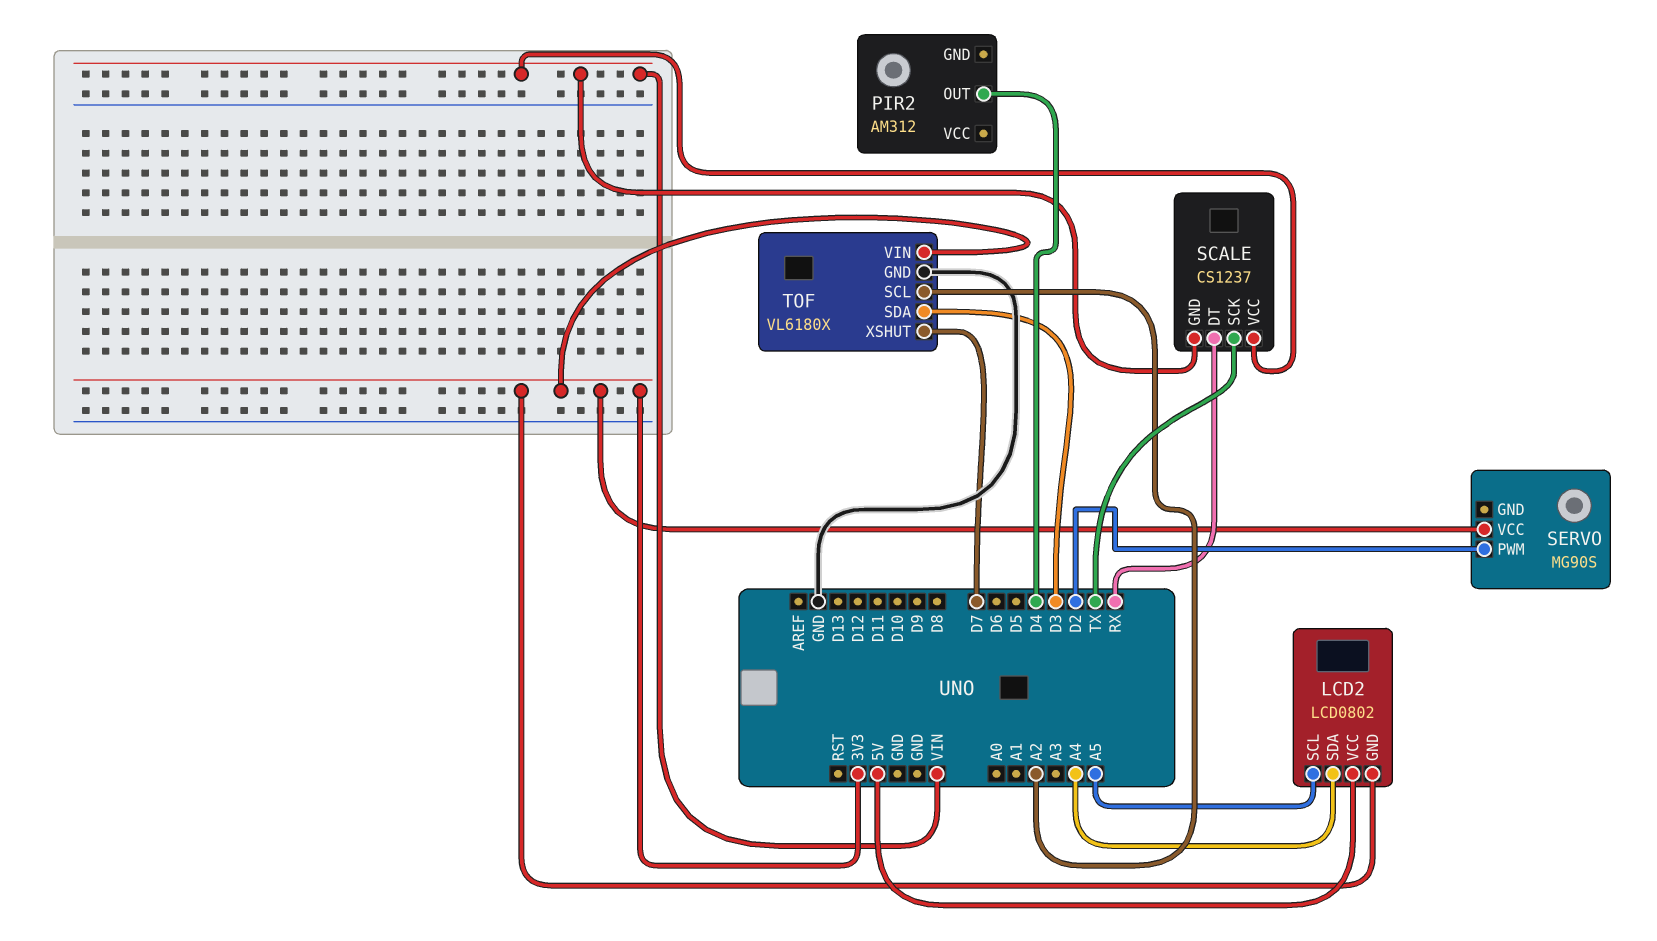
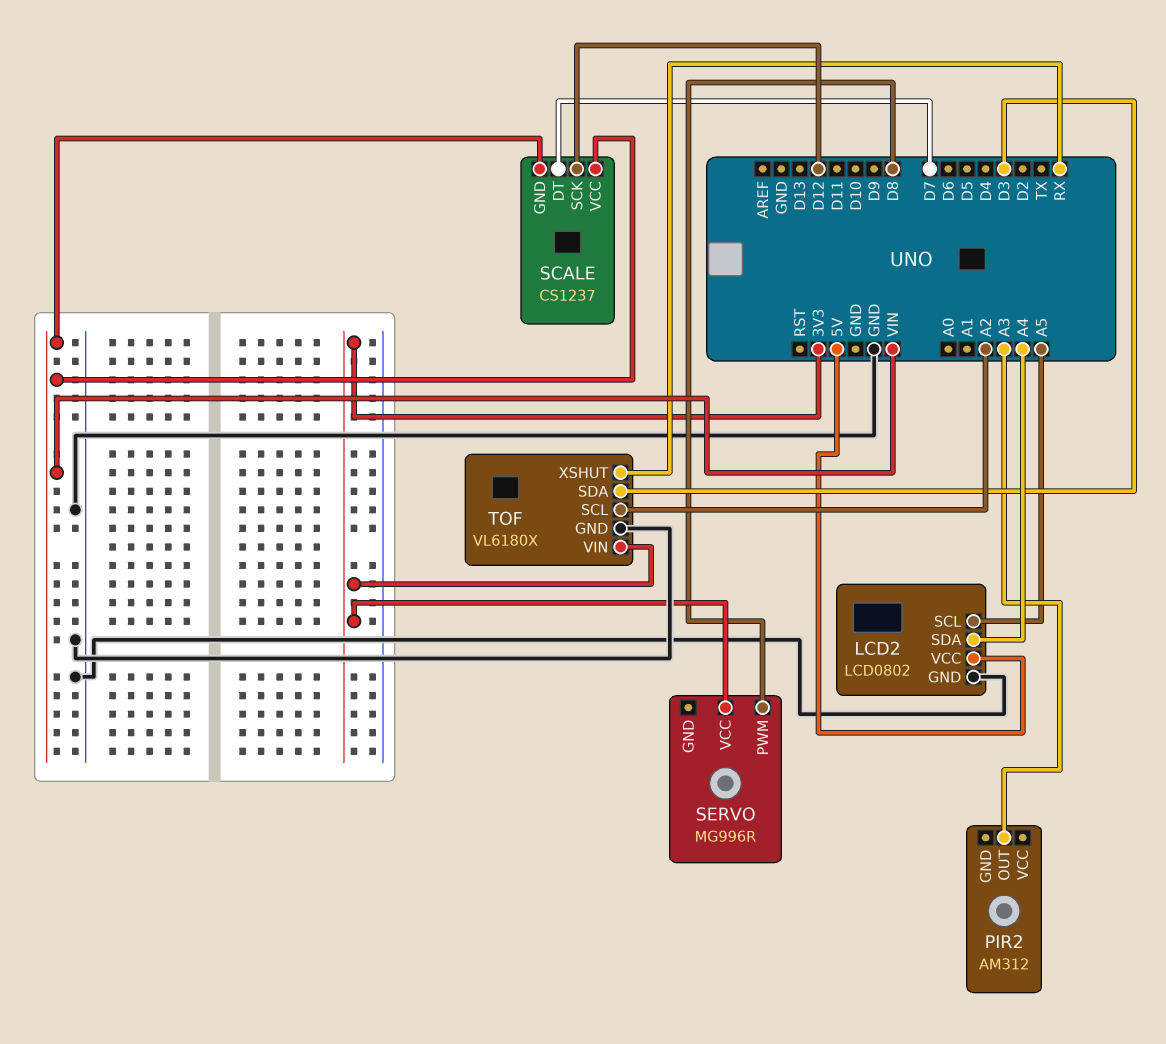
LCD2 pin GND: 3V3 -> GND
PIR2 pin OUT: D4 -> A3
SCALE pin DT: RX -> D7
SCALE pin SCK: TX -> D12
SERVO: MG90S -> MG996R
SERVO pin PWM: D2 -> D8
TOF pin XSHUT: D7 -> RX

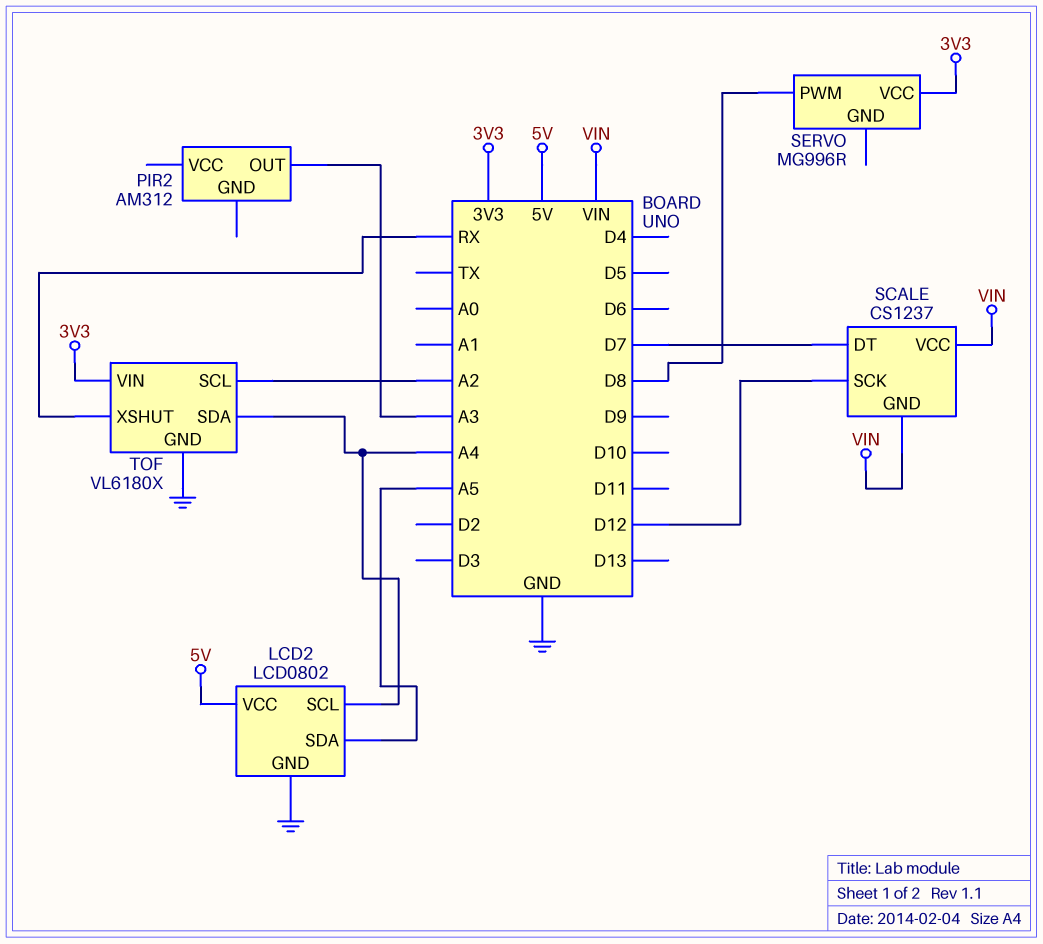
LCD2 pin SCL: A5 -> A4
LCD2 pin SDA: A4 -> A5
TOF pin SDA: D3 -> A4

